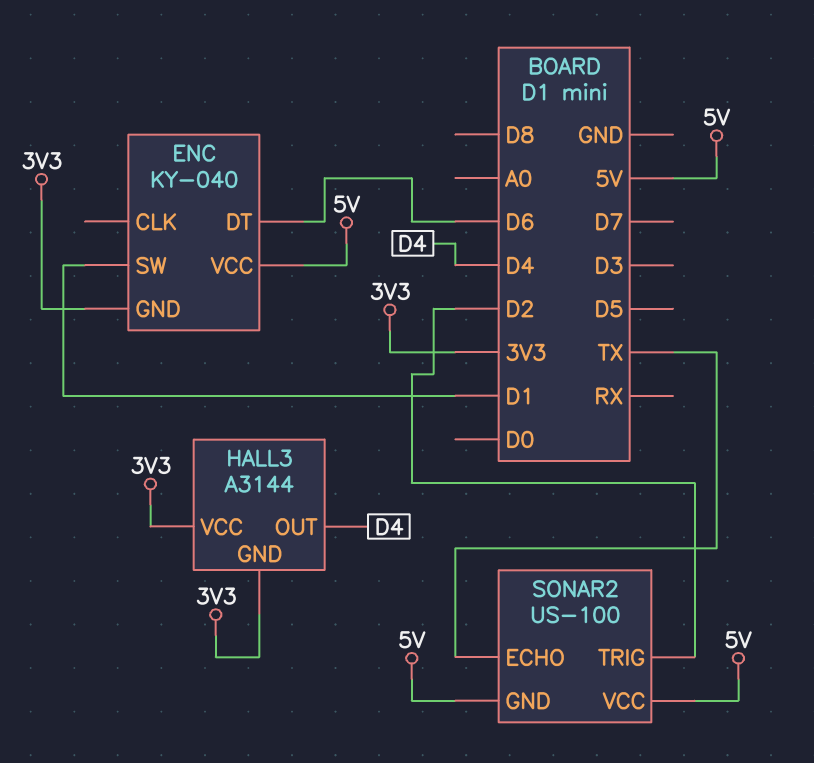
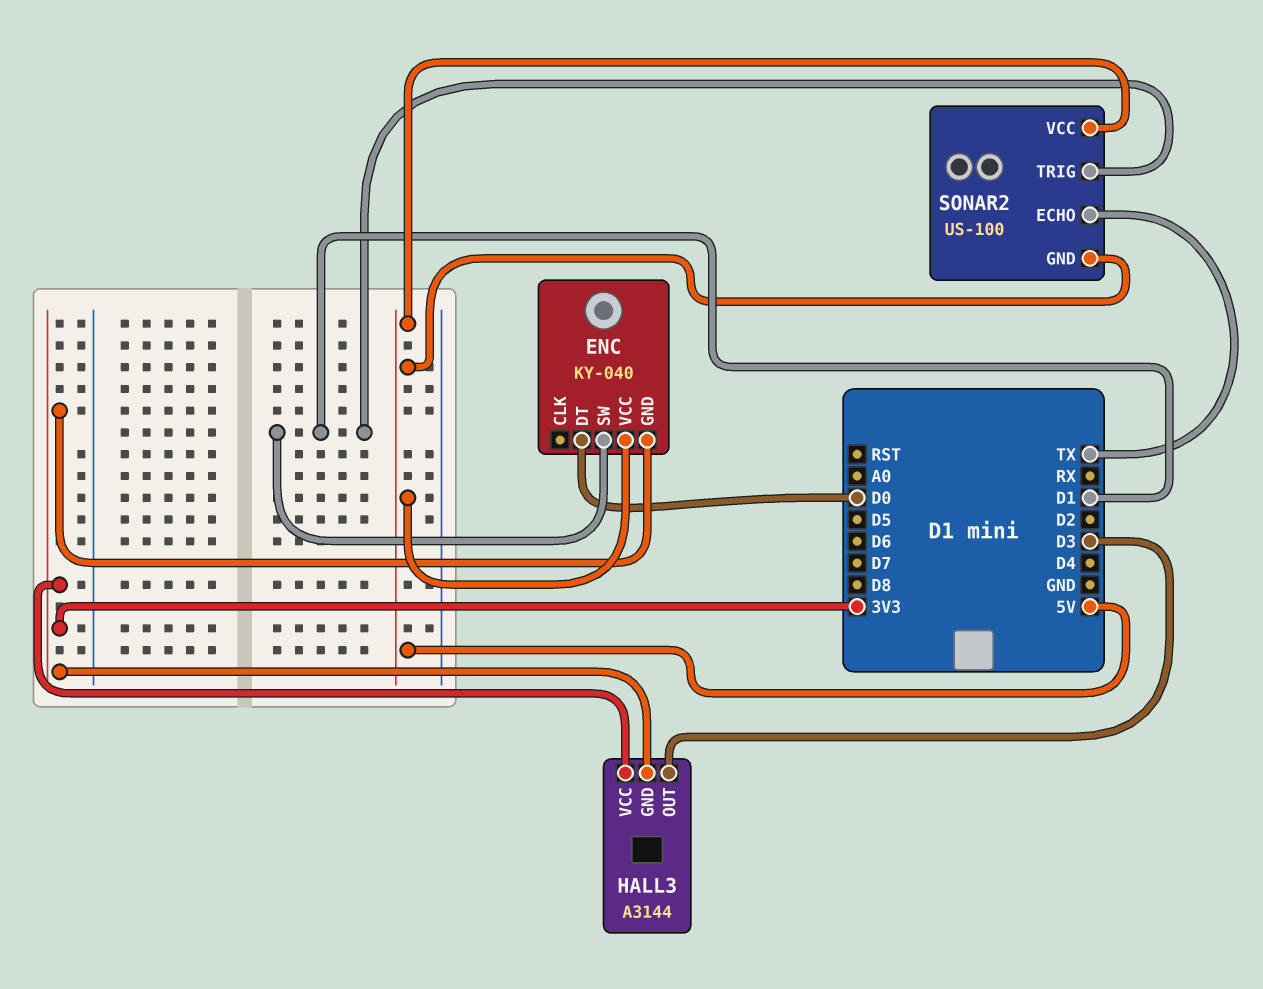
ENC pin DT: D6 -> D0
HALL3 pin OUT: D4 -> D3
SONAR2 pin TRIG: D2 -> D1

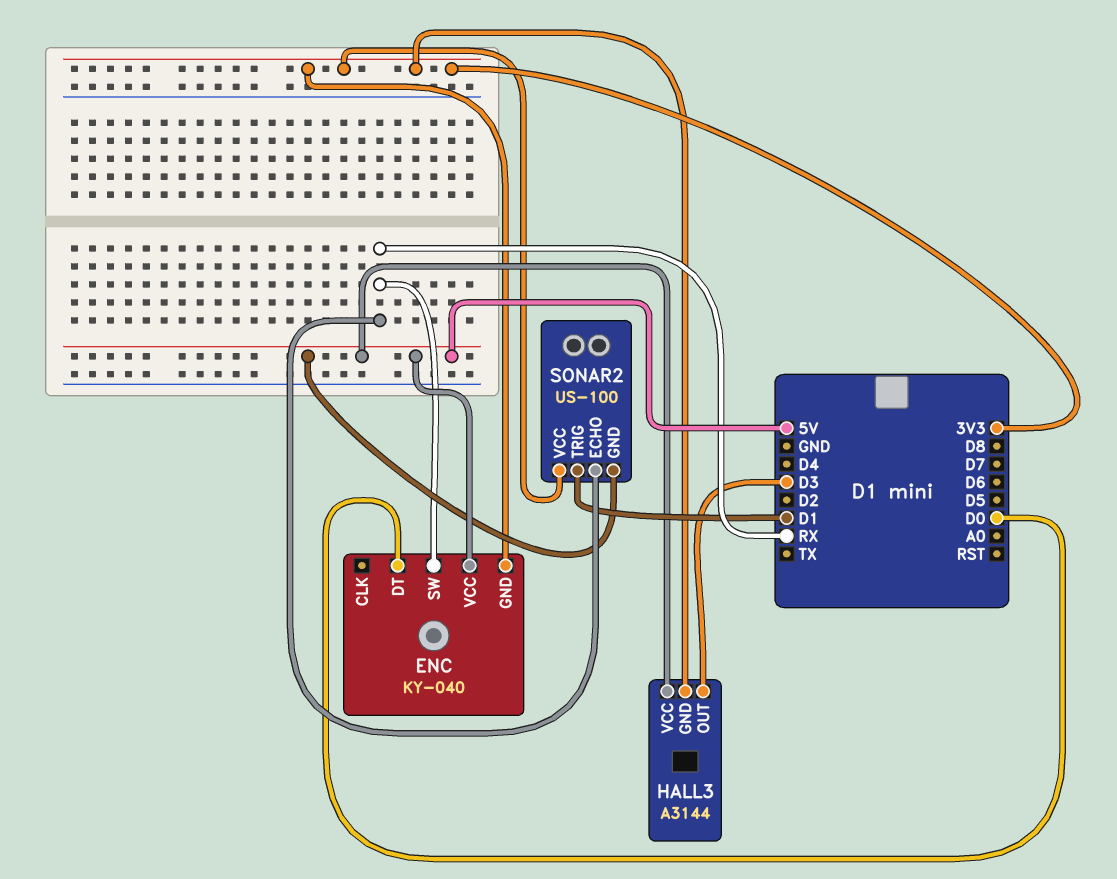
ENC pin SW: D1 -> RX
HALL3 pin VCC: 3V3 -> 5V
SONAR2 pin ECHO: TX -> RX
SONAR2 pin VCC: 5V -> 3V3

